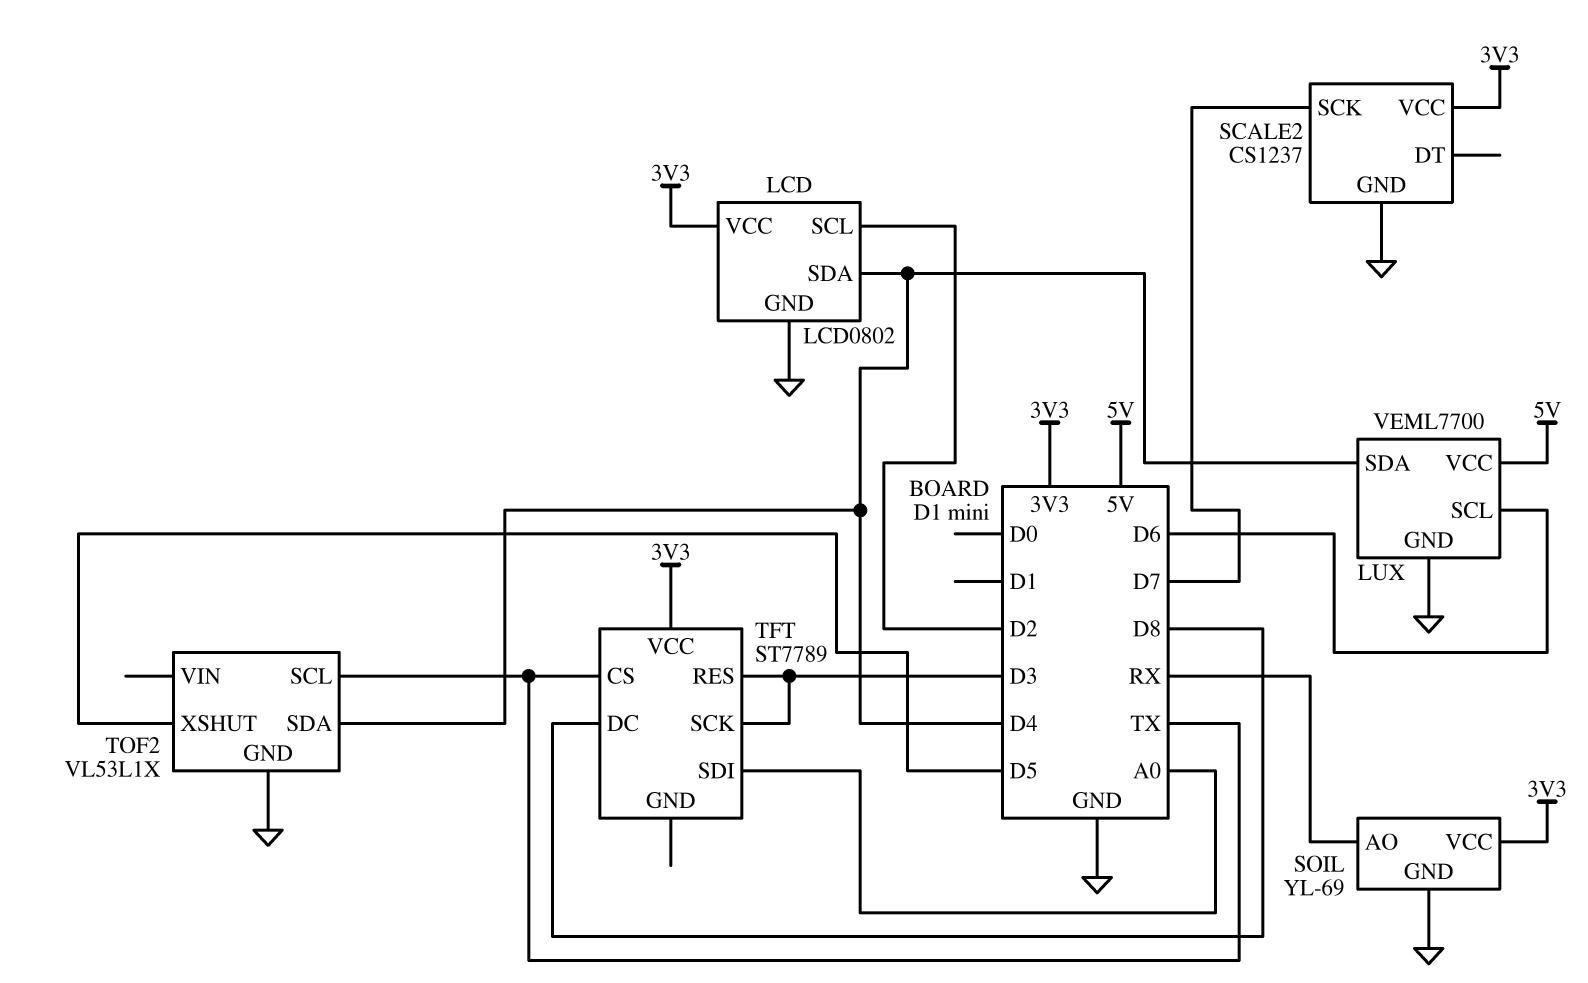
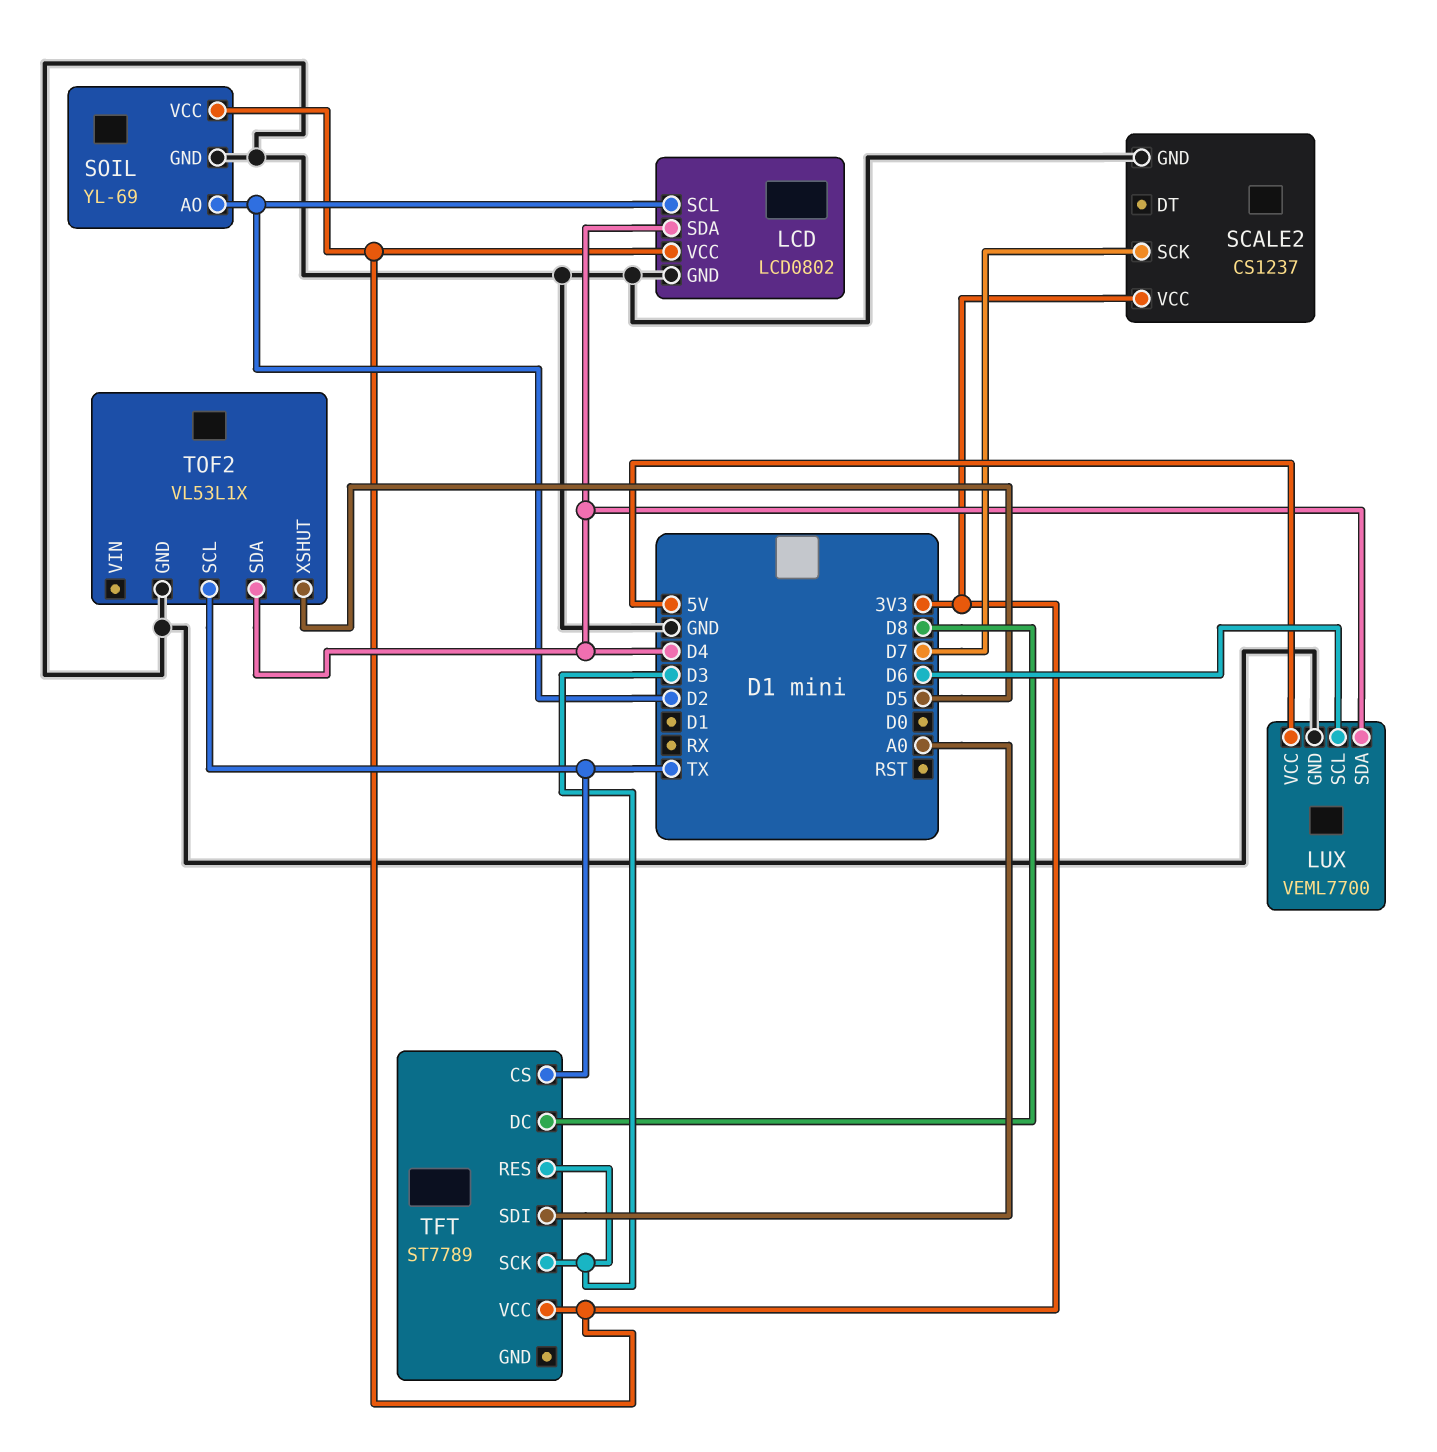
SOIL pin AO: RX -> D2

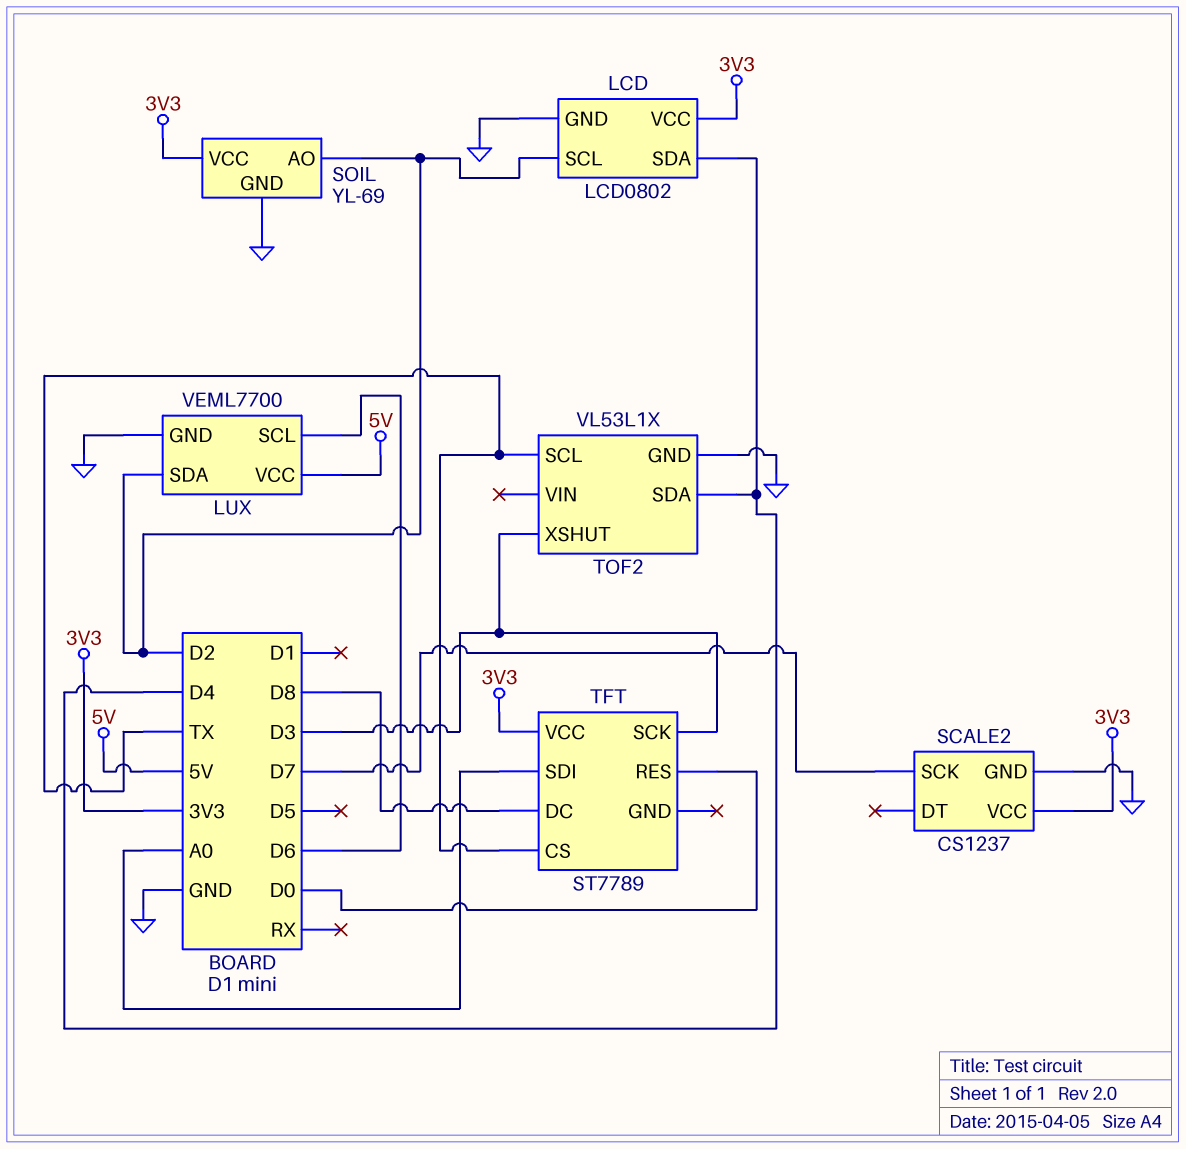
LUX pin SDA: D4 -> D2
TFT pin RES: D3 -> D0
TOF2 pin XSHUT: D5 -> D3

